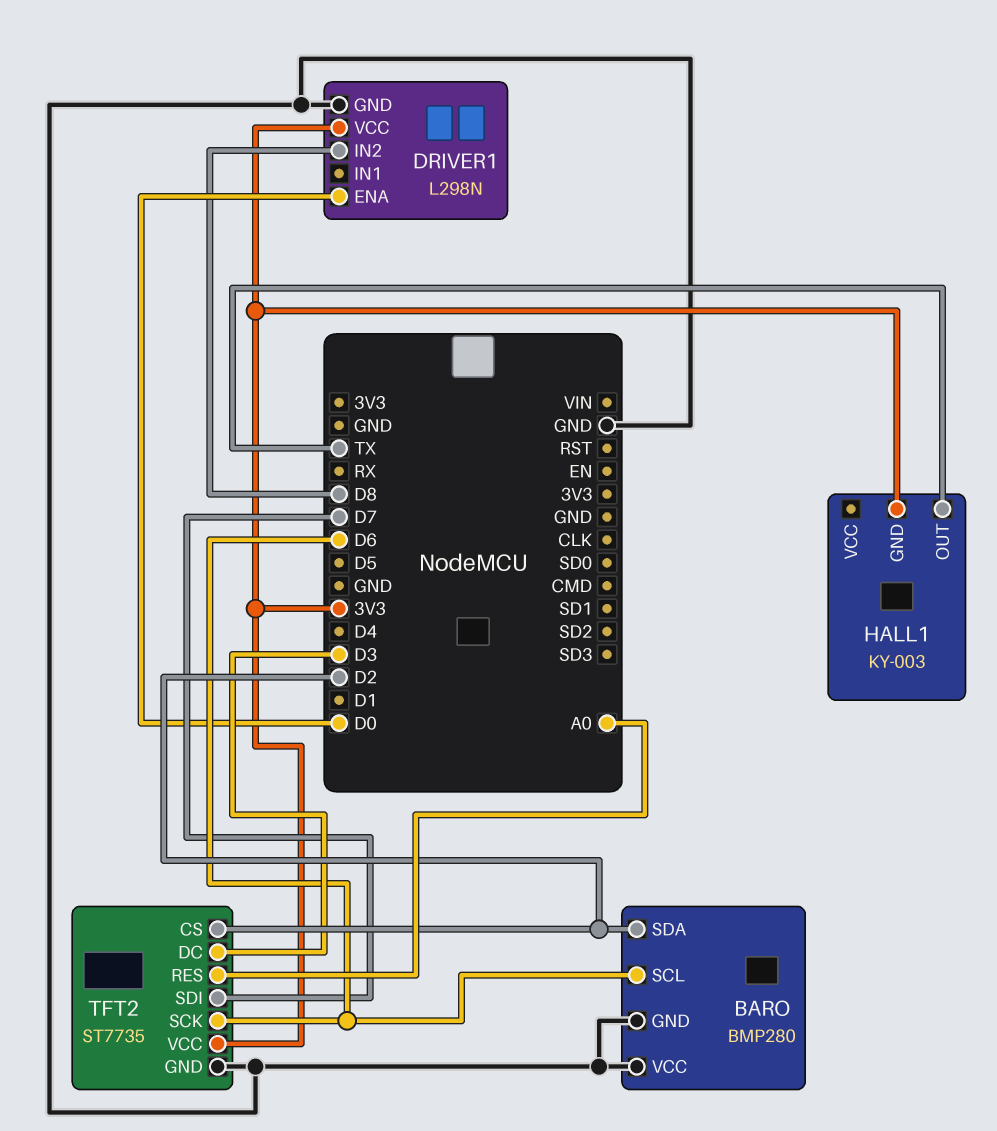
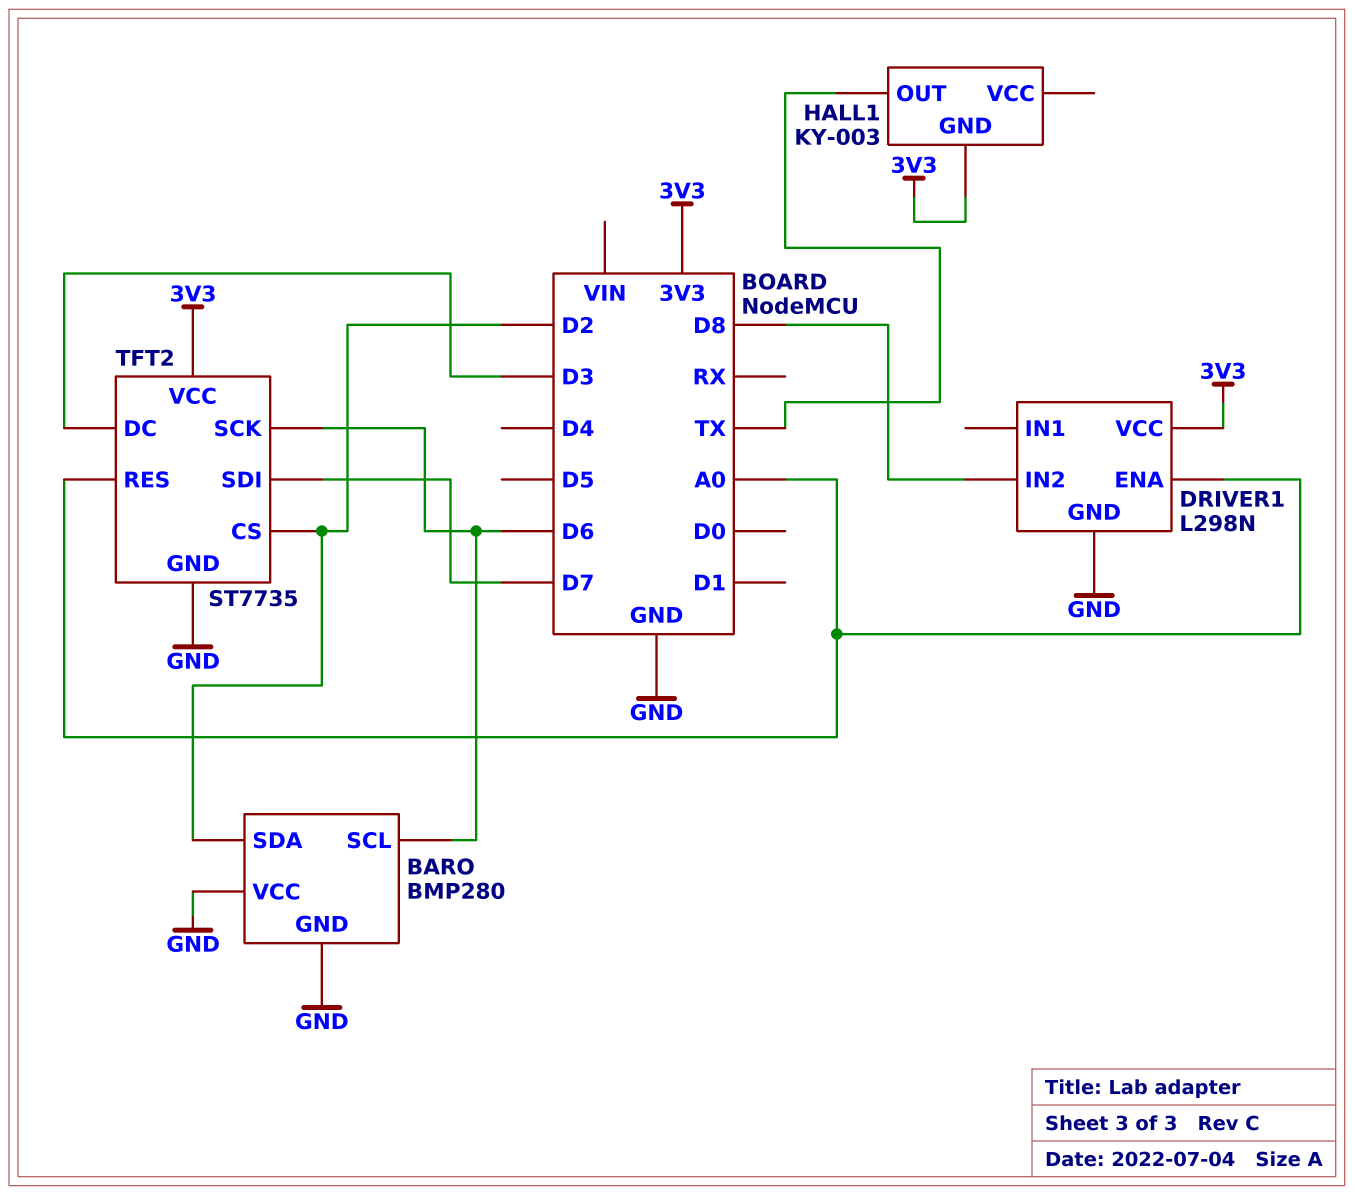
DRIVER1 pin ENA: D0 -> A0

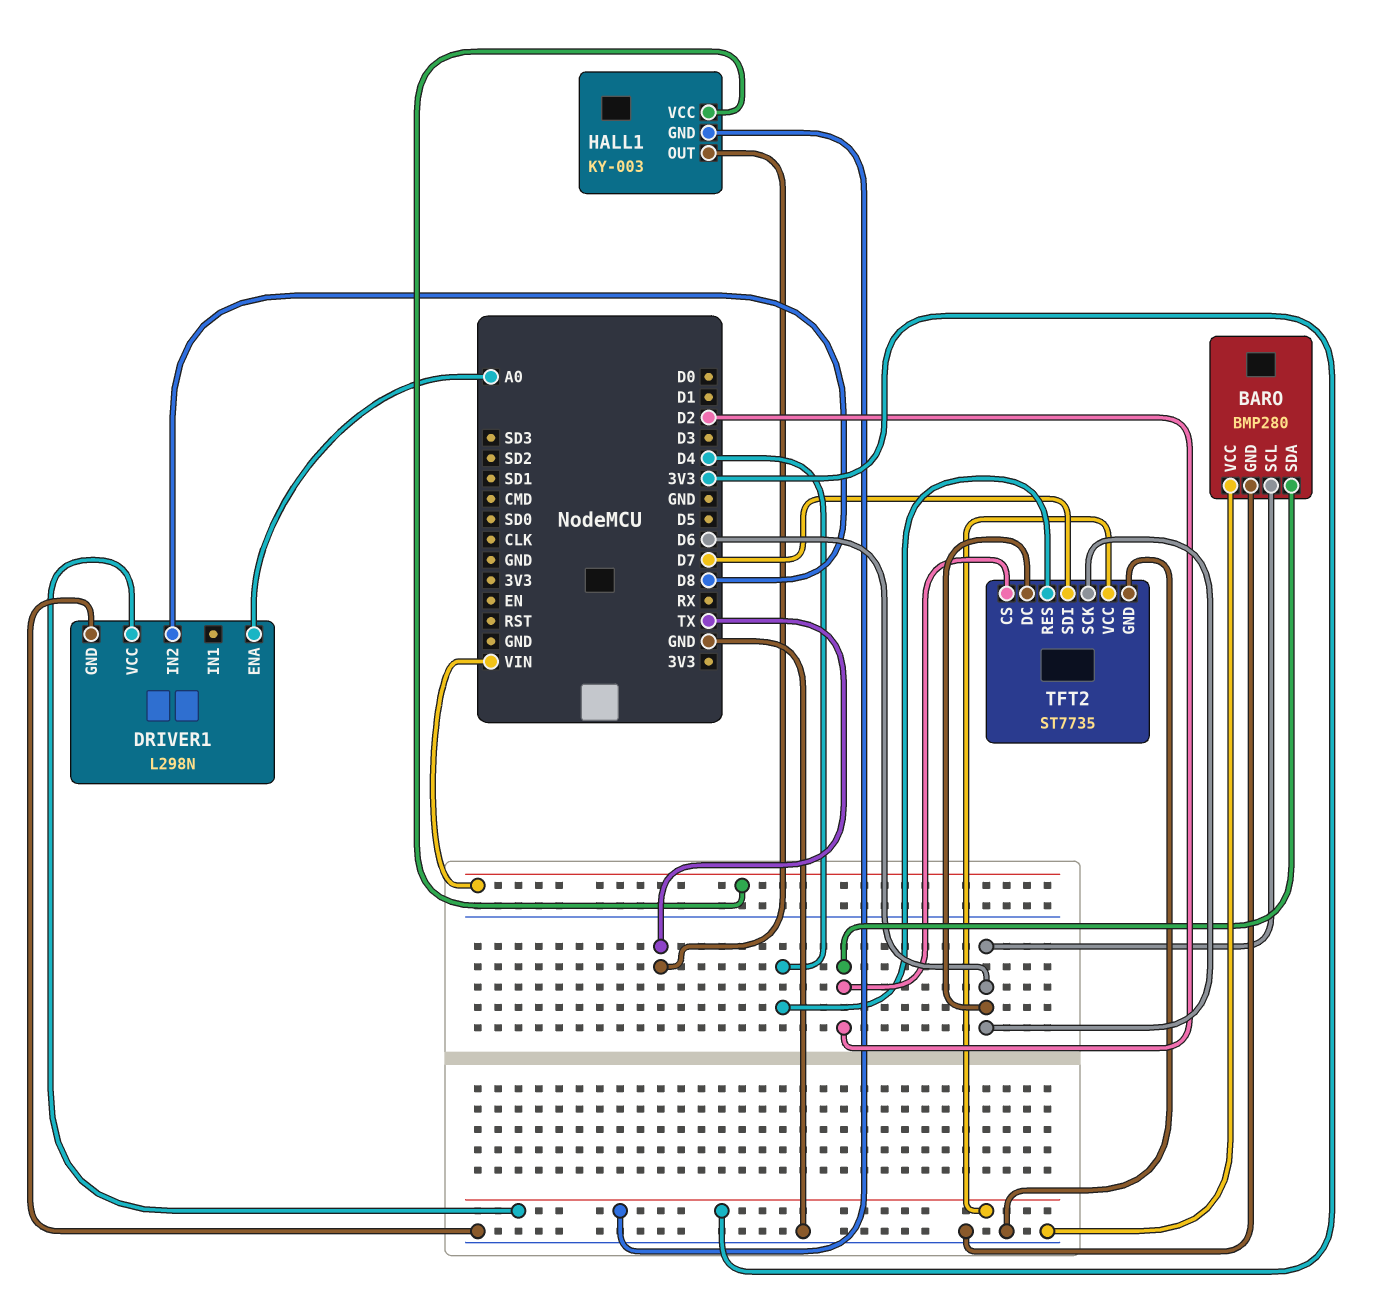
HALL1 pin VCC: none -> VIN
TFT2 pin DC: D3 -> D6
TFT2 pin RES: A0 -> D4

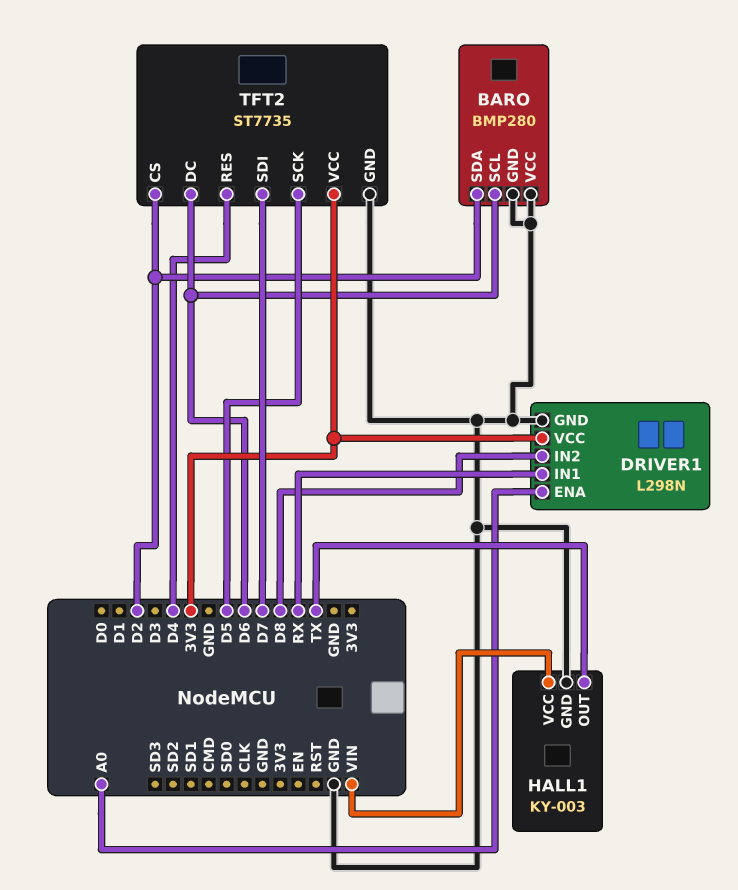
DRIVER1 pin IN1: none -> RX
HALL1 pin GND: 3V3 -> GND
TFT2 pin SCK: D6 -> D5

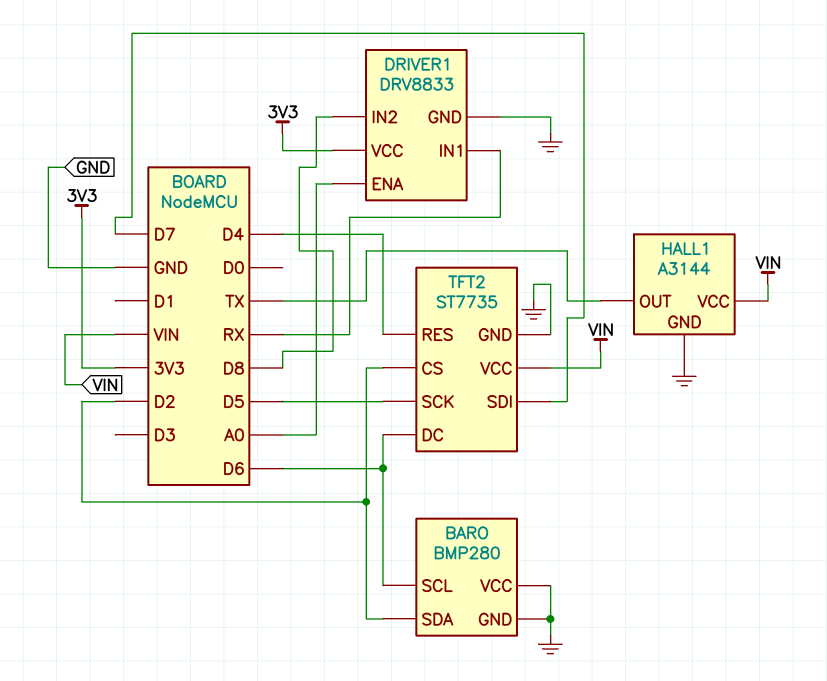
DRIVER1: L298N -> DRV8833
HALL1: KY-003 -> A3144
TFT2 pin VCC: 3V3 -> VIN

